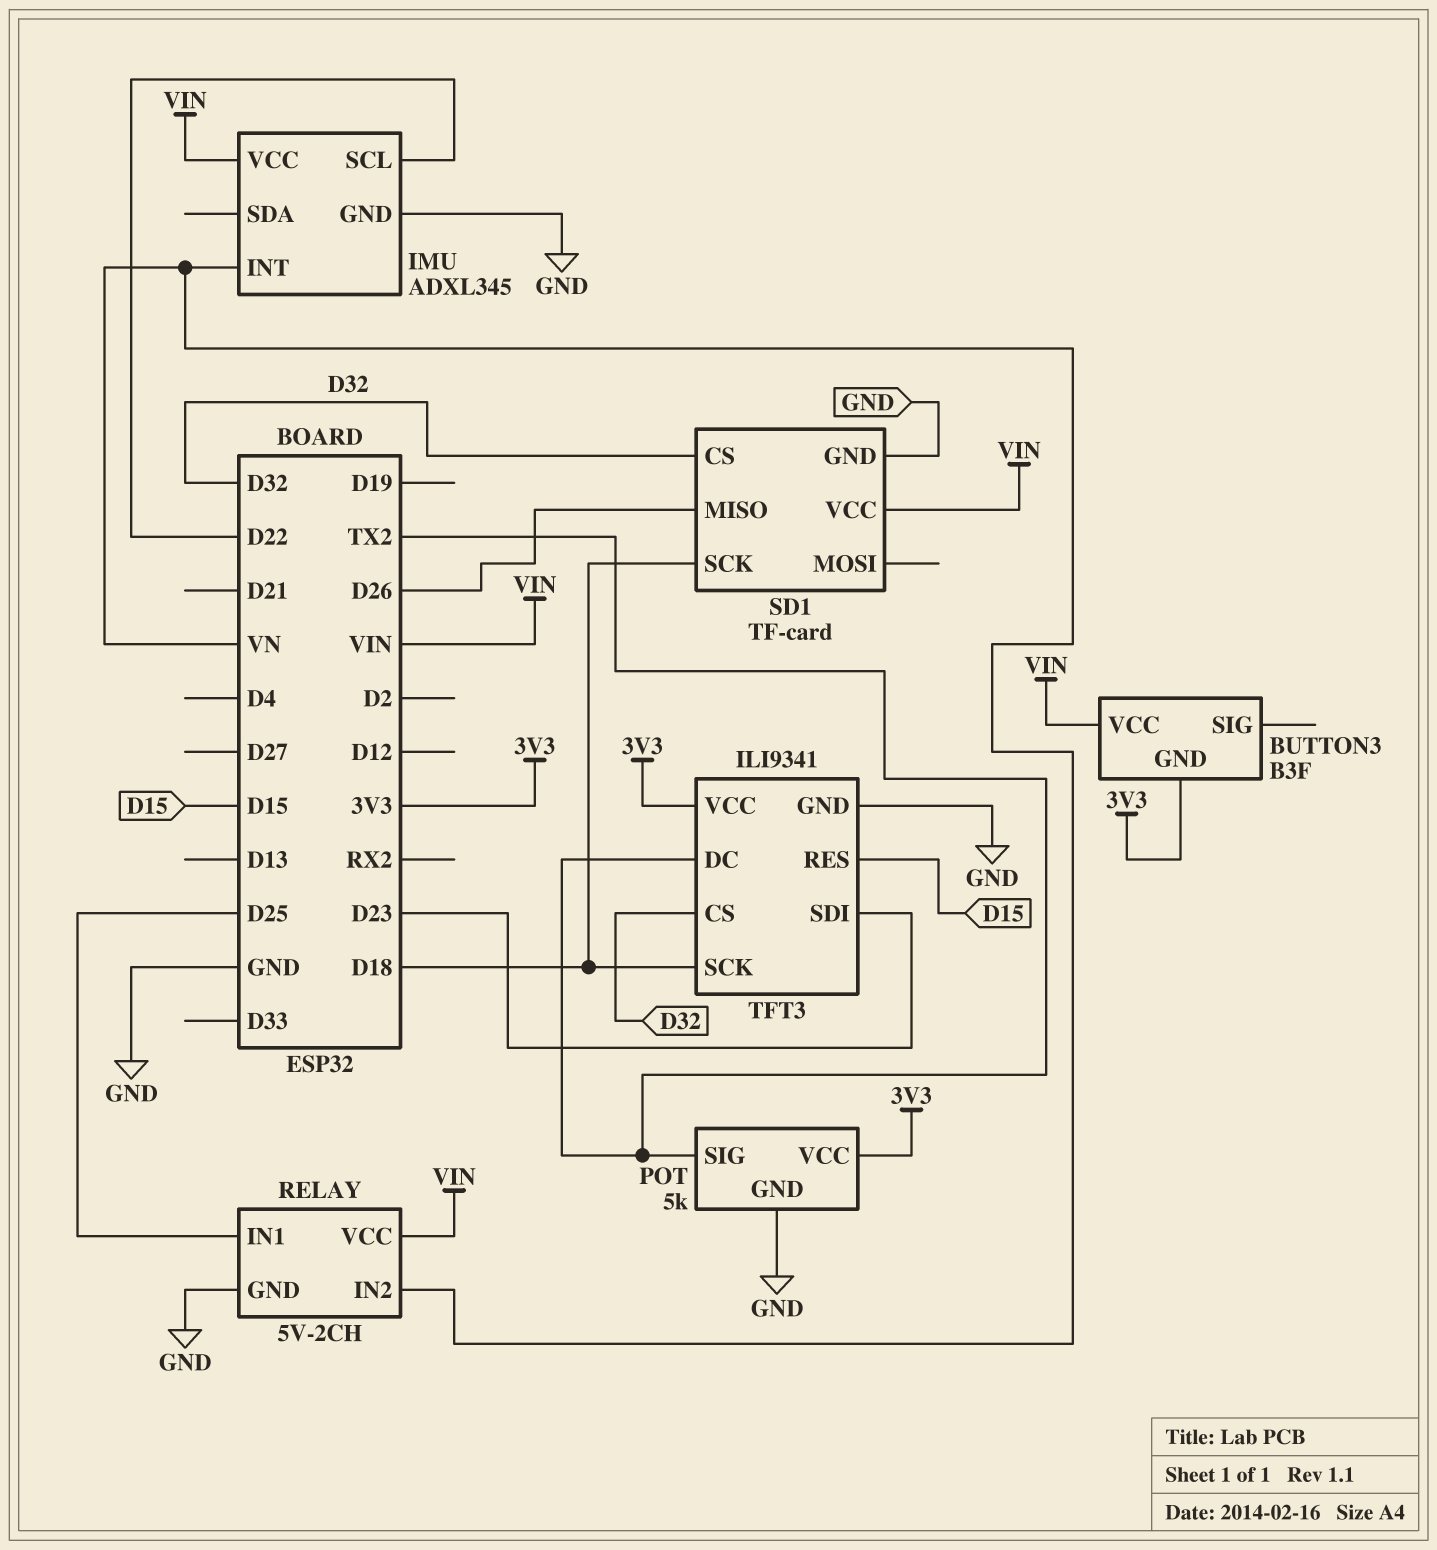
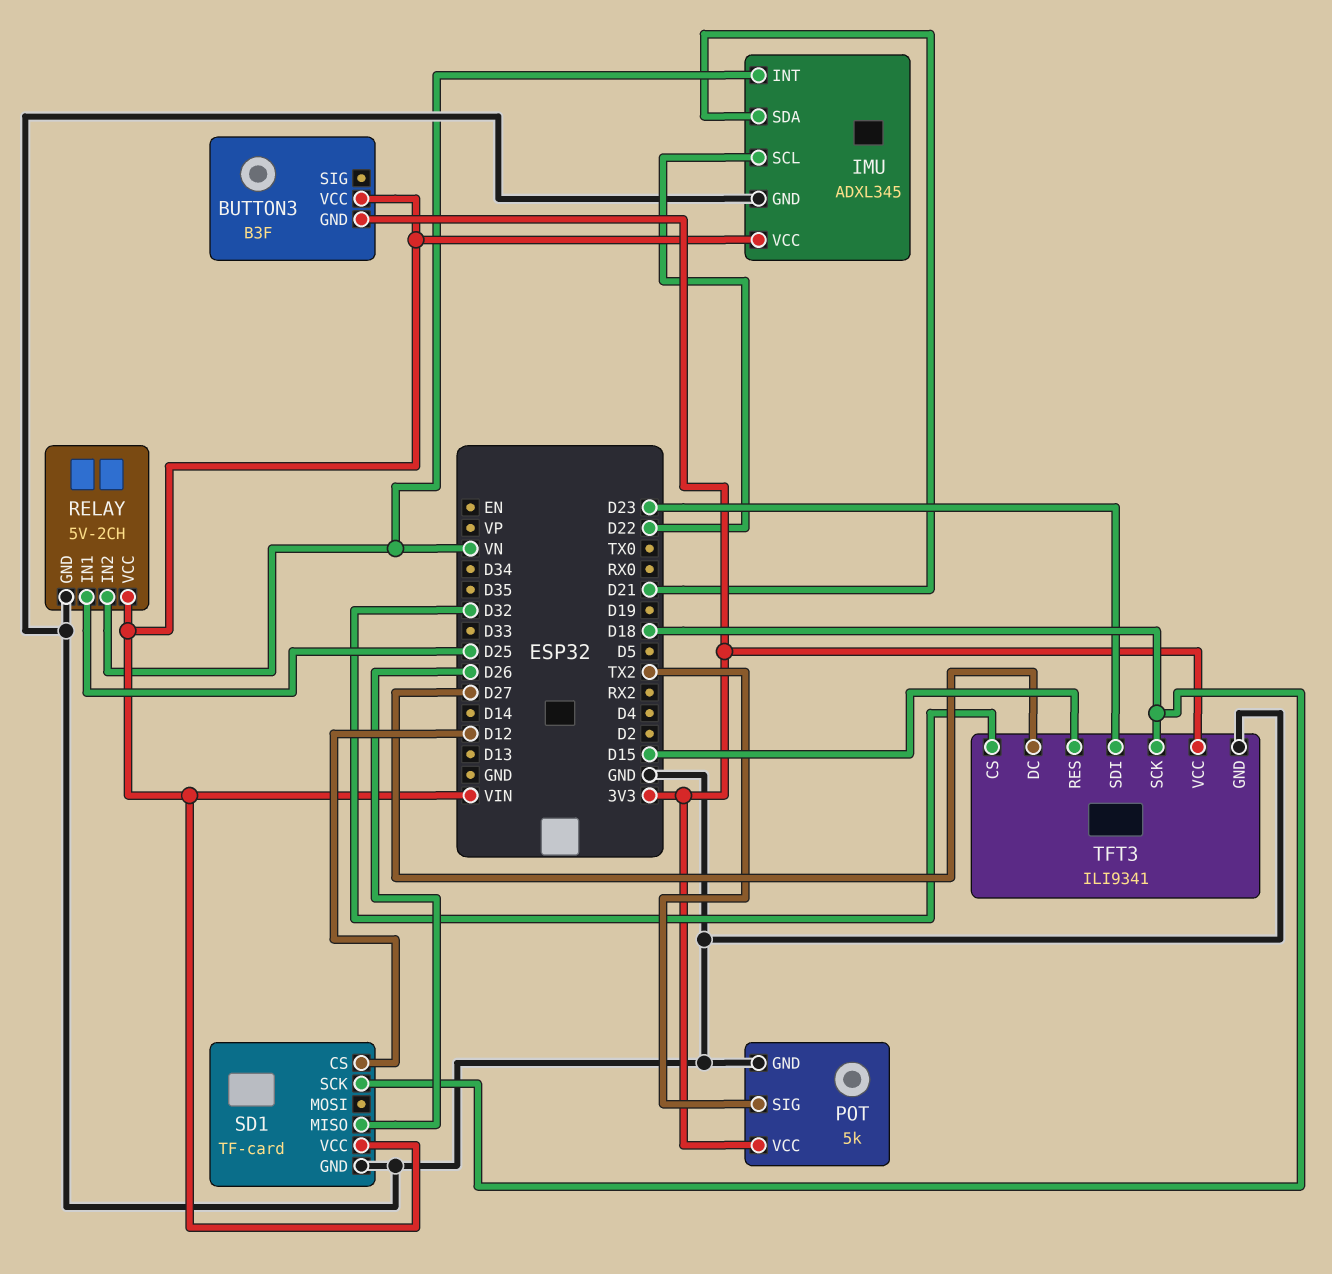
IMU pin SDA: none -> D21
SD1 pin CS: D32 -> D12
TFT3 pin DC: TX2 -> D27

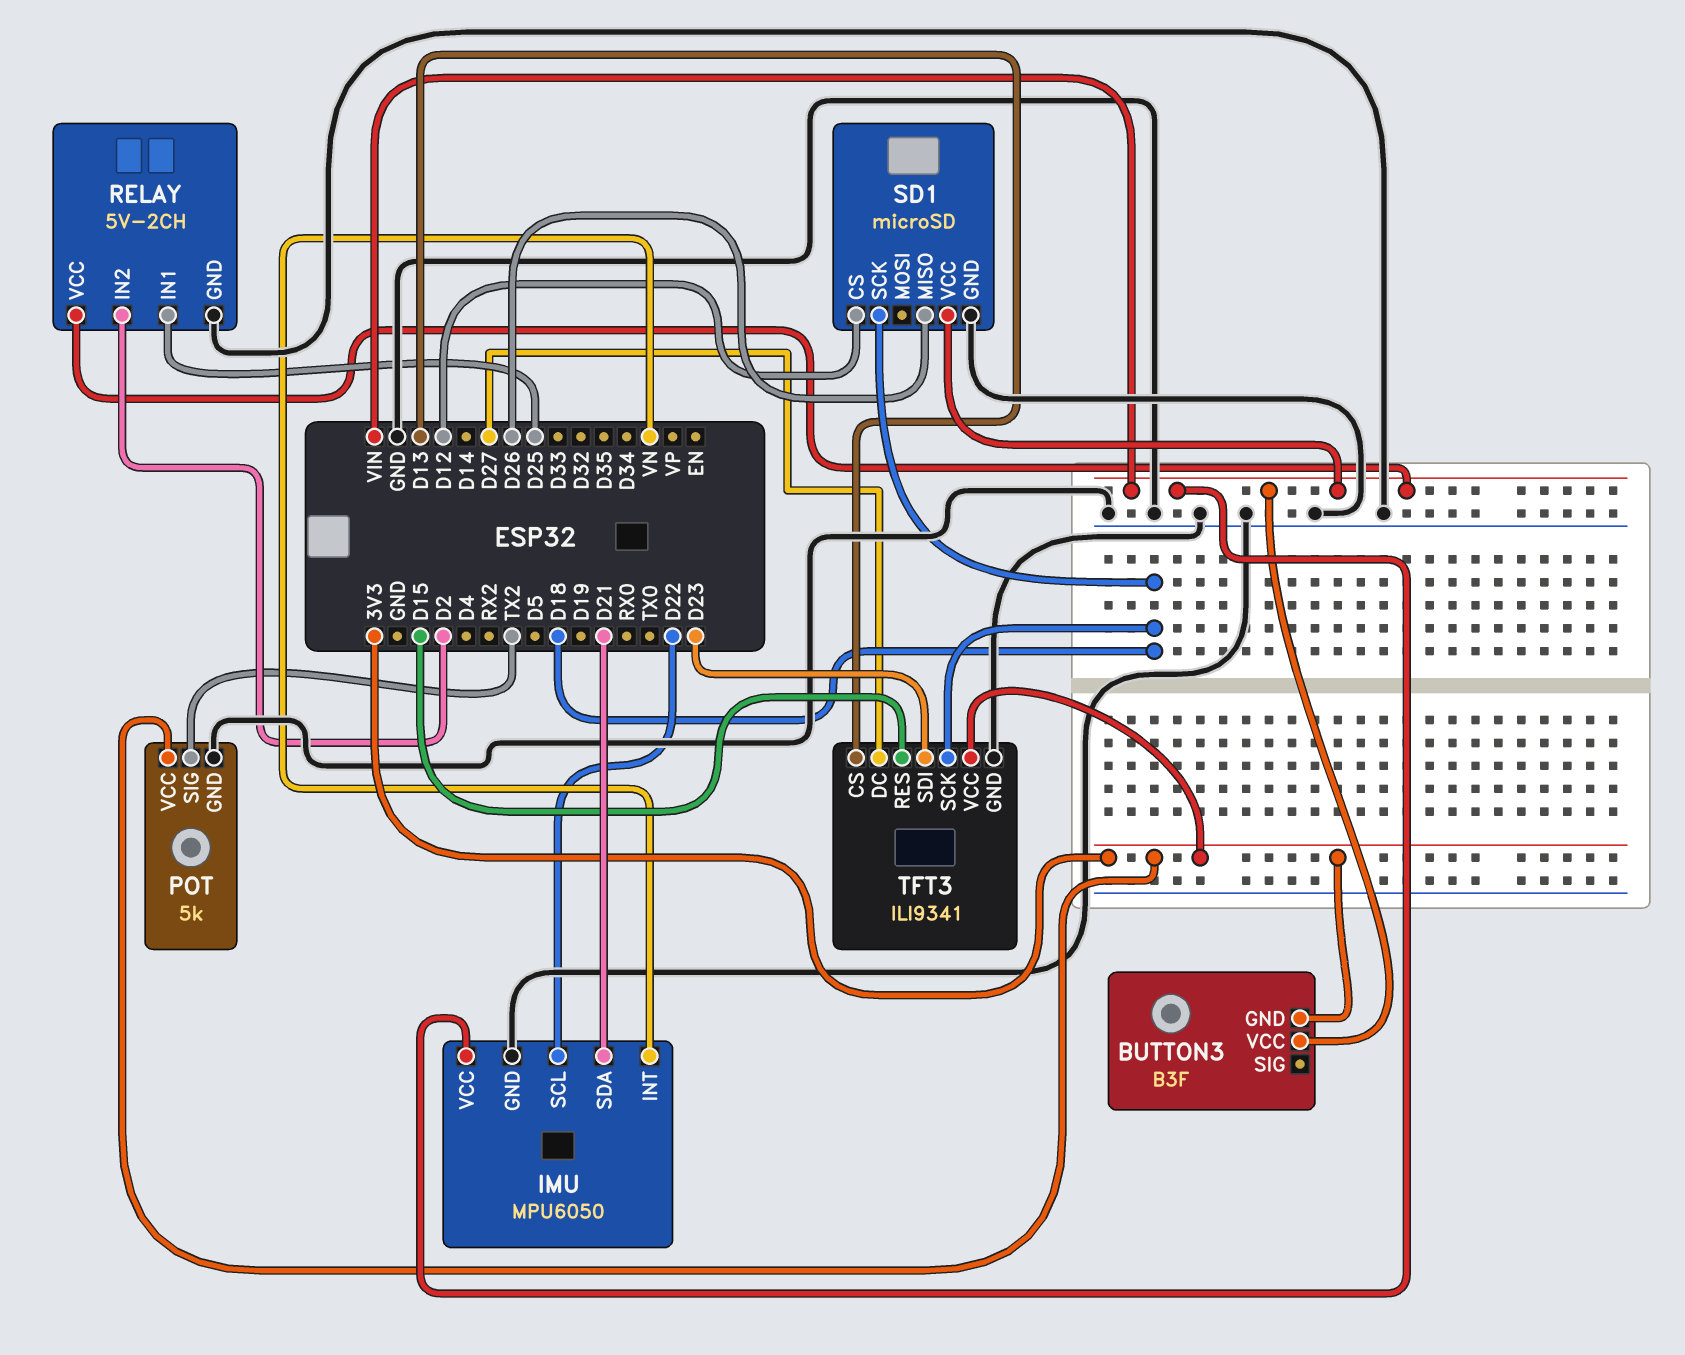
IMU: ADXL345 -> MPU6050
RELAY pin IN2: VN -> D2
SD1: TF-card -> microSD
TFT3 pin CS: D32 -> D13

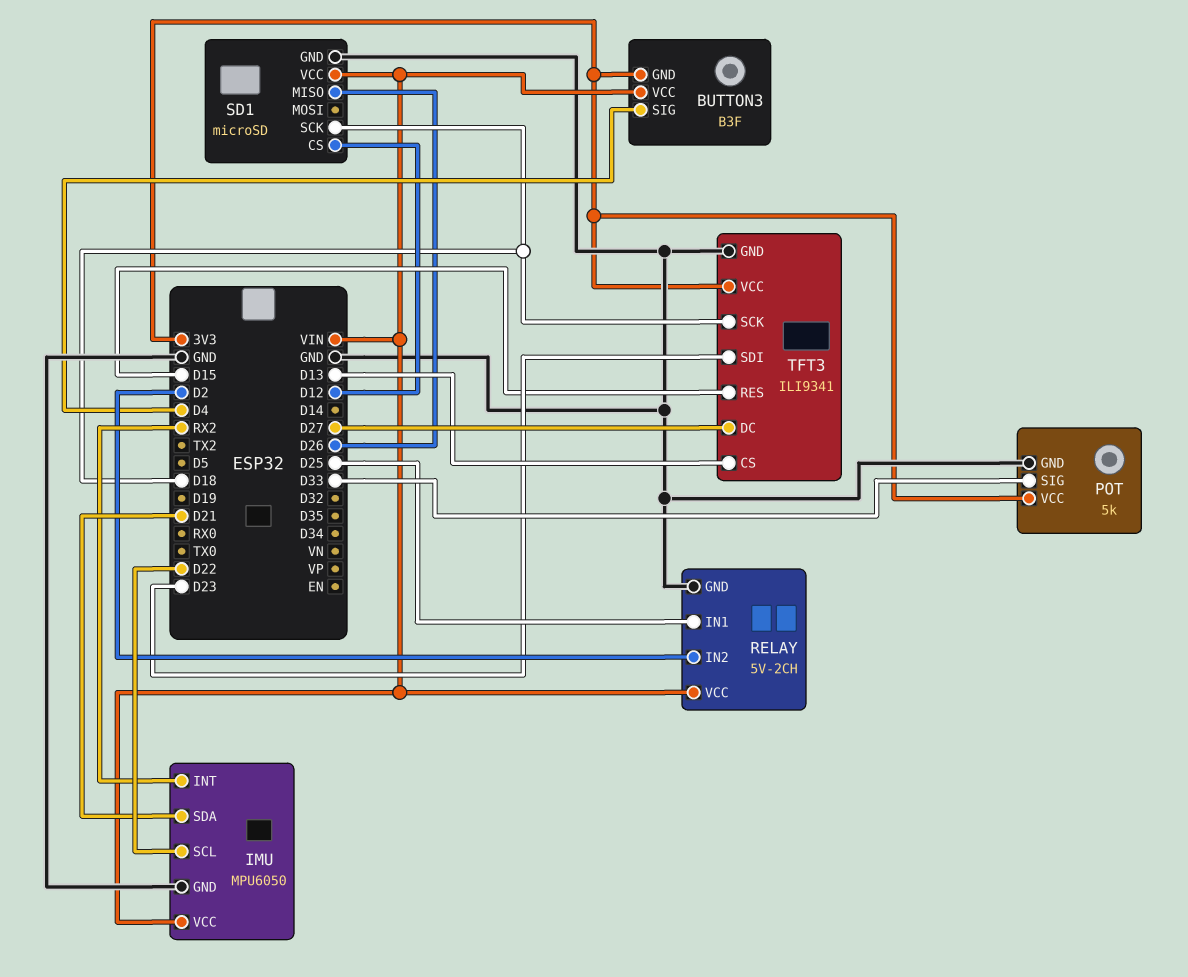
BUTTON3 pin SIG: none -> D4
IMU pin INT: VN -> RX2
POT pin SIG: TX2 -> D33

